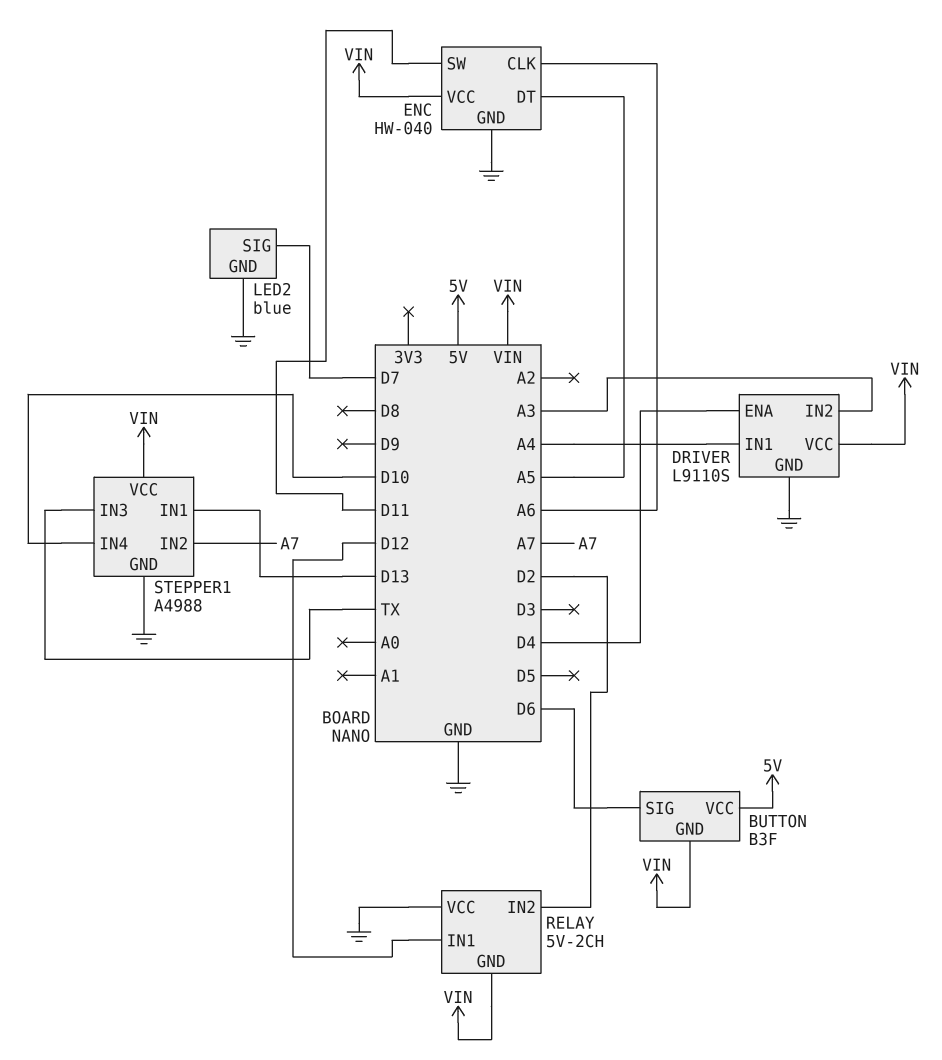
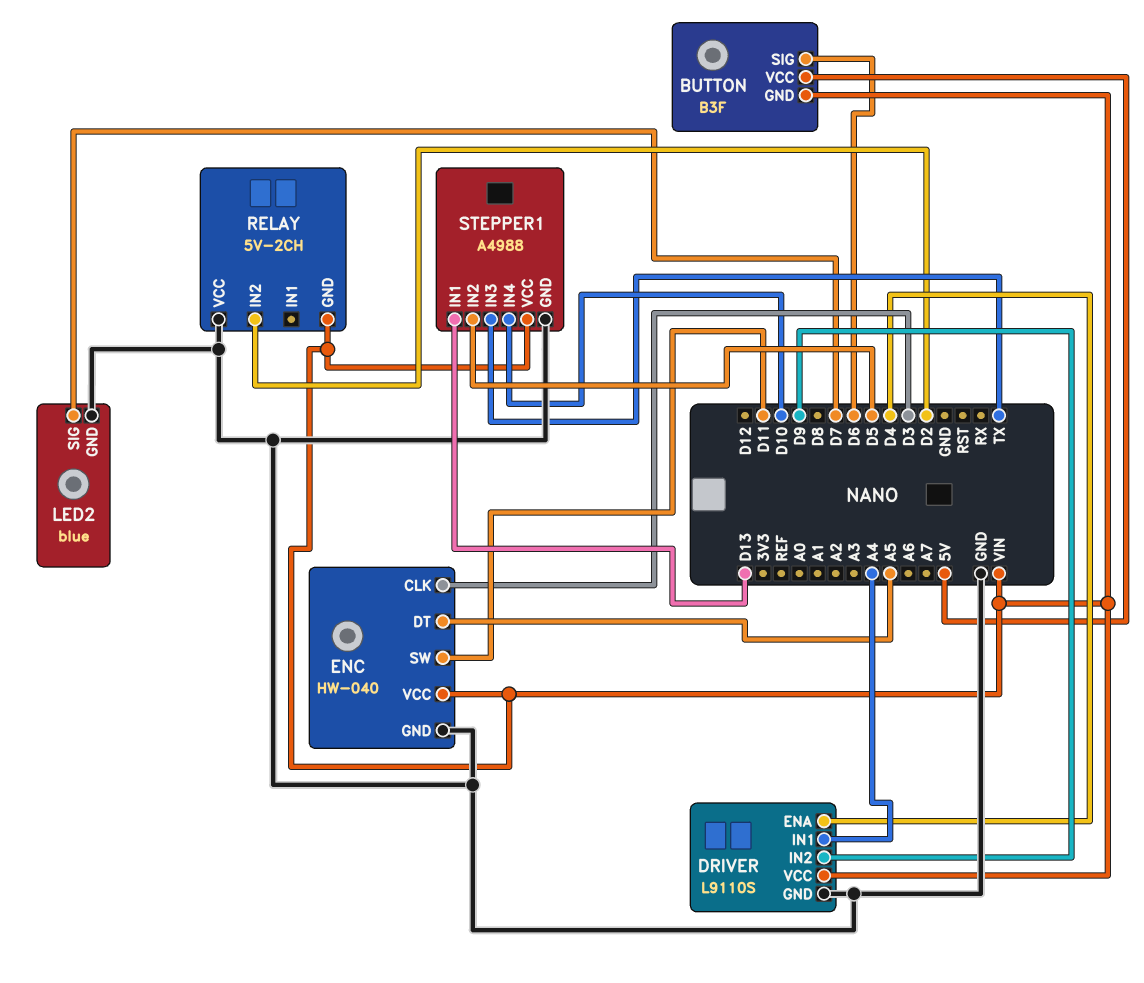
DRIVER pin IN2: A3 -> D9
ENC pin CLK: A6 -> D3
RELAY pin IN1: D12 -> none
STEPPER1 pin IN2: A7 -> D5

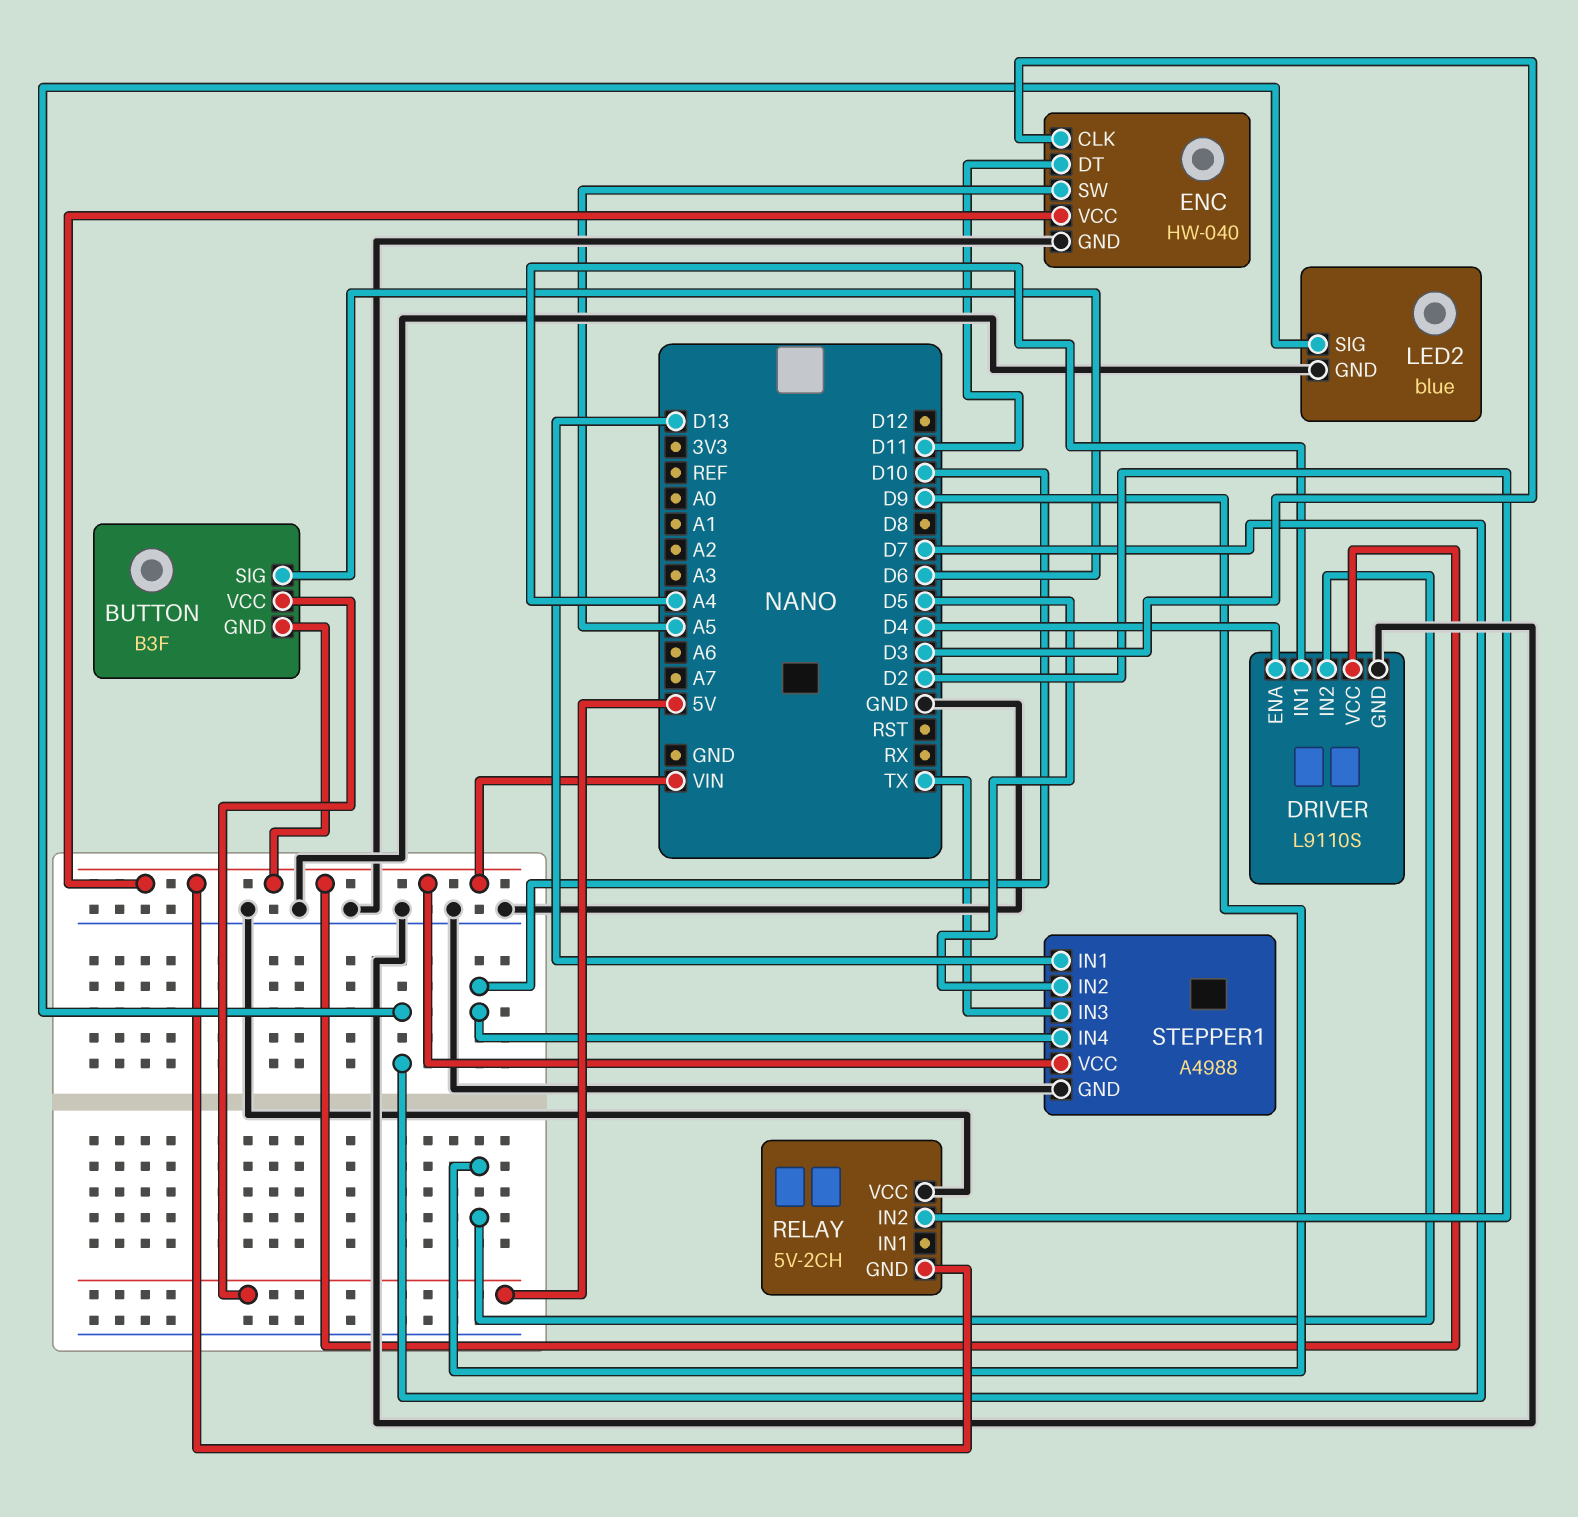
ENC pin DT: A5 -> D11
ENC pin SW: D11 -> A5

